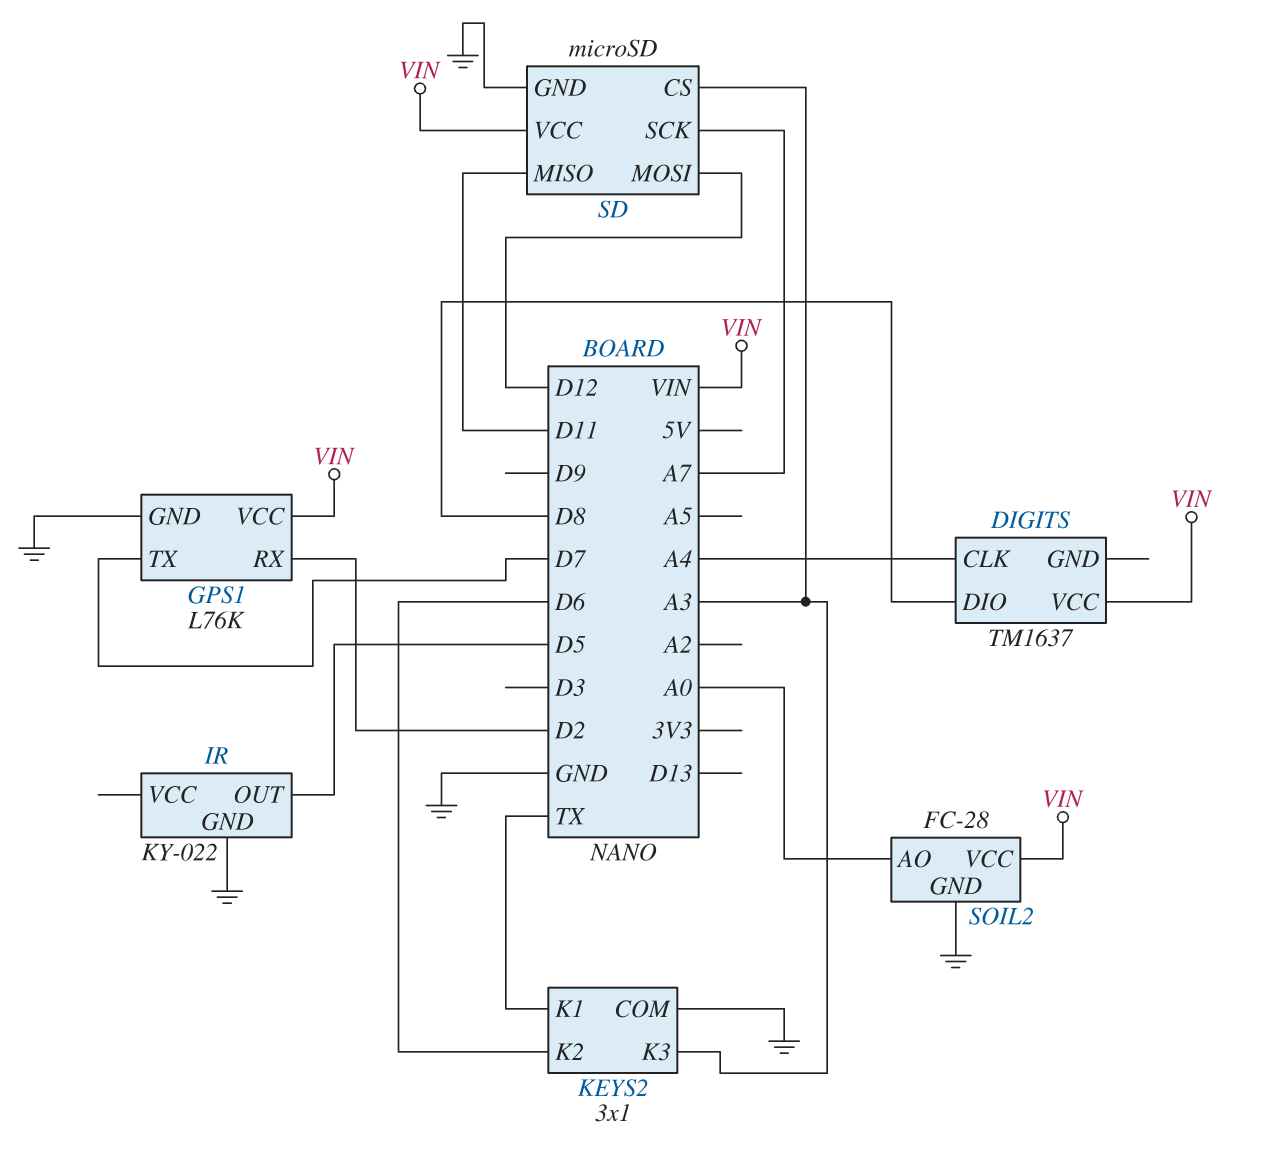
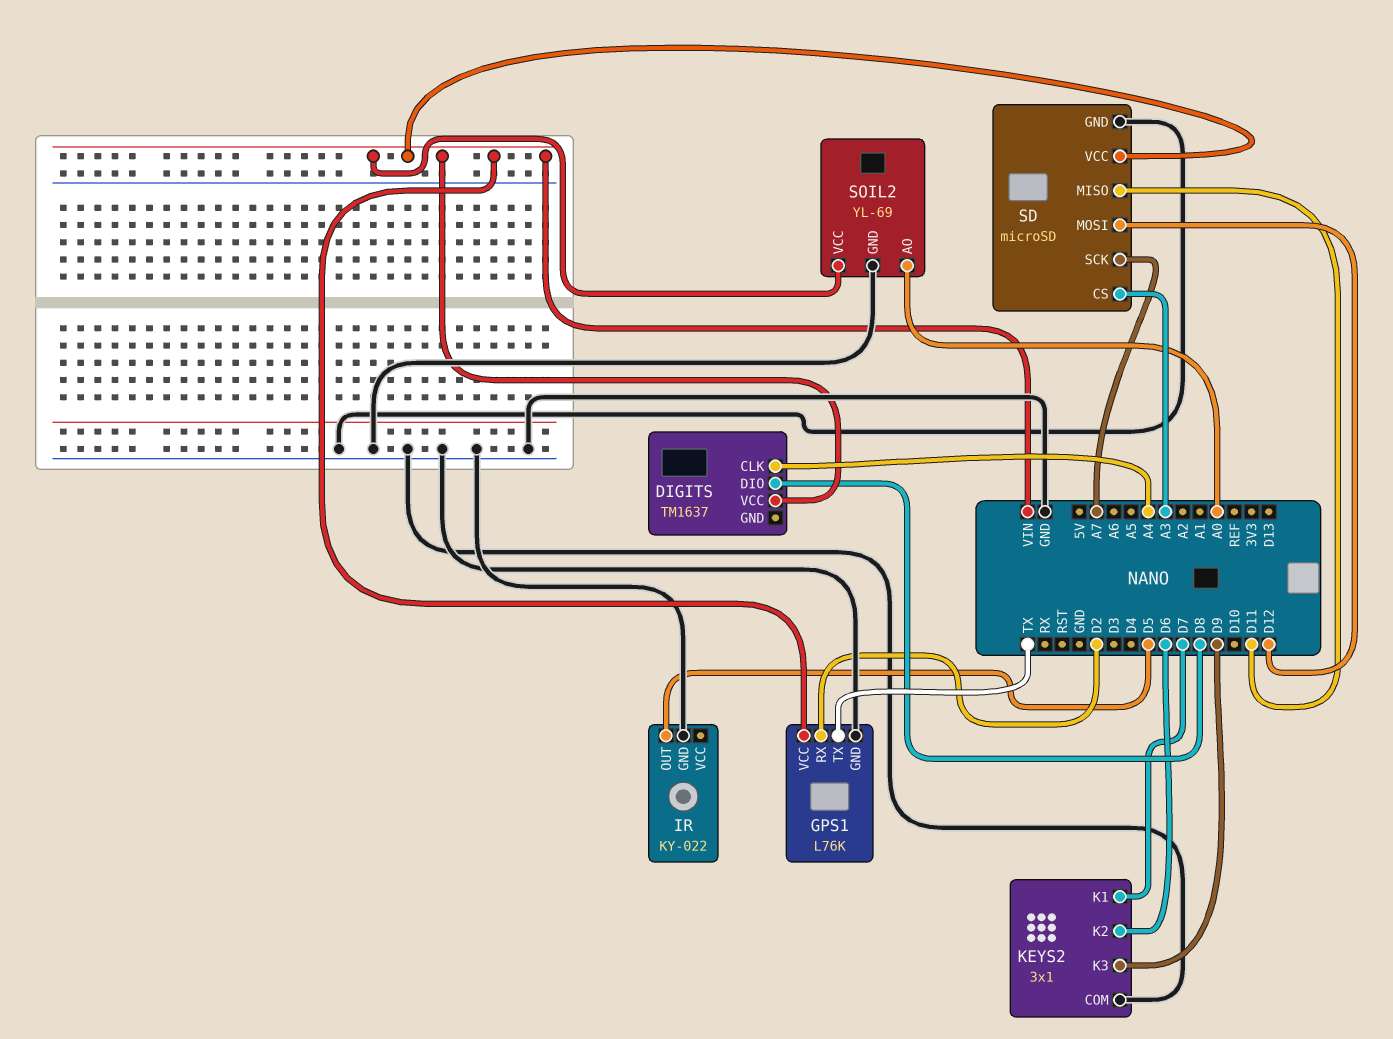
GPS1 pin TX: D7 -> TX
KEYS2 pin K1: TX -> D7
KEYS2 pin K3: A3 -> D9
SOIL2: FC-28 -> YL-69

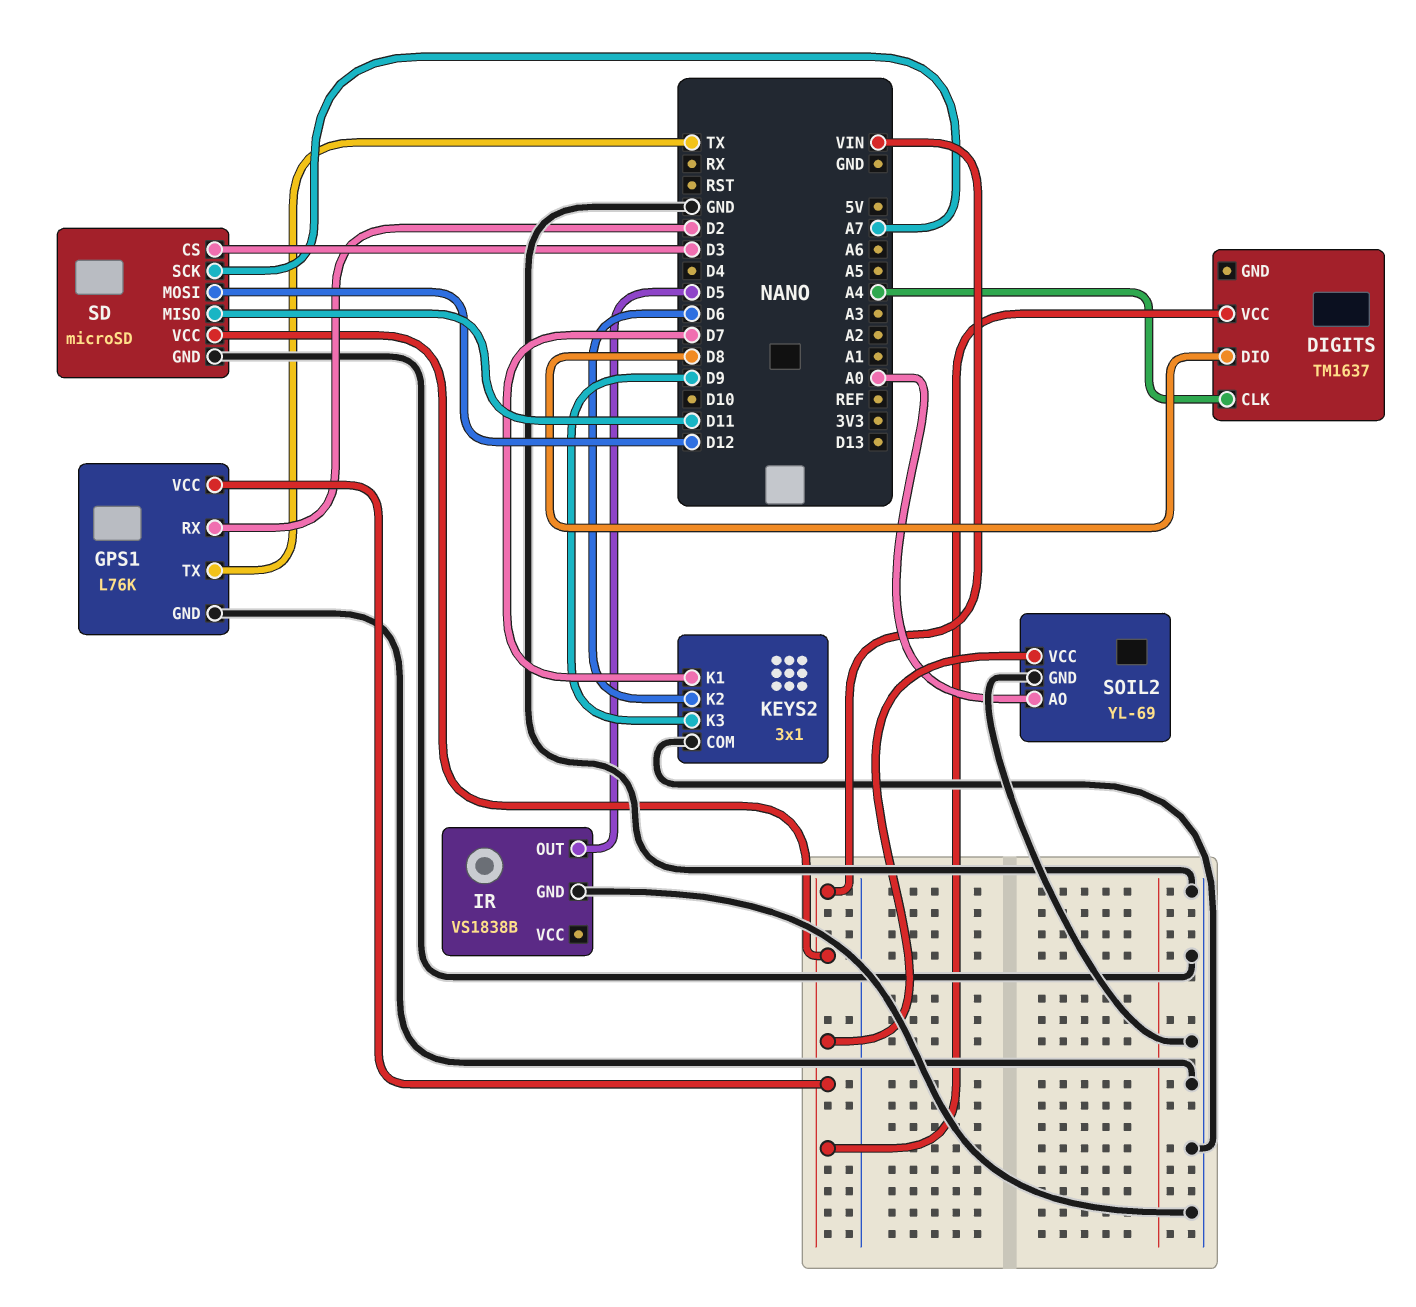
IR: KY-022 -> VS1838B
SD pin CS: A3 -> D3

